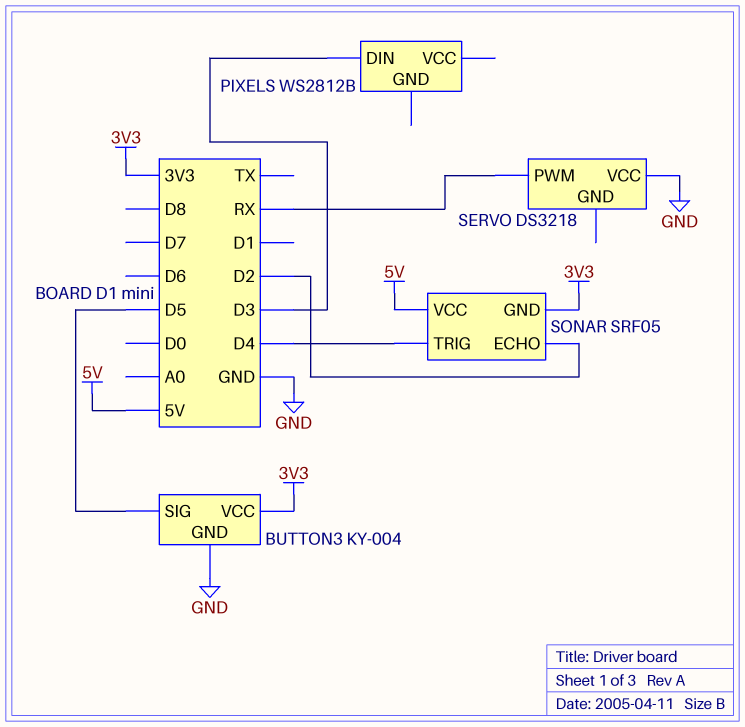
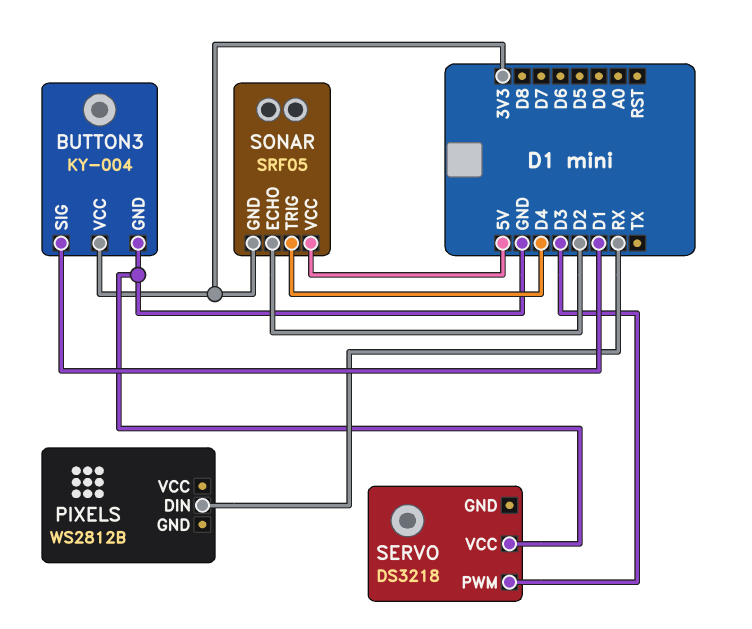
BUTTON3 pin SIG: D5 -> D1
PIXELS pin DIN: D3 -> RX
SERVO pin PWM: RX -> D3

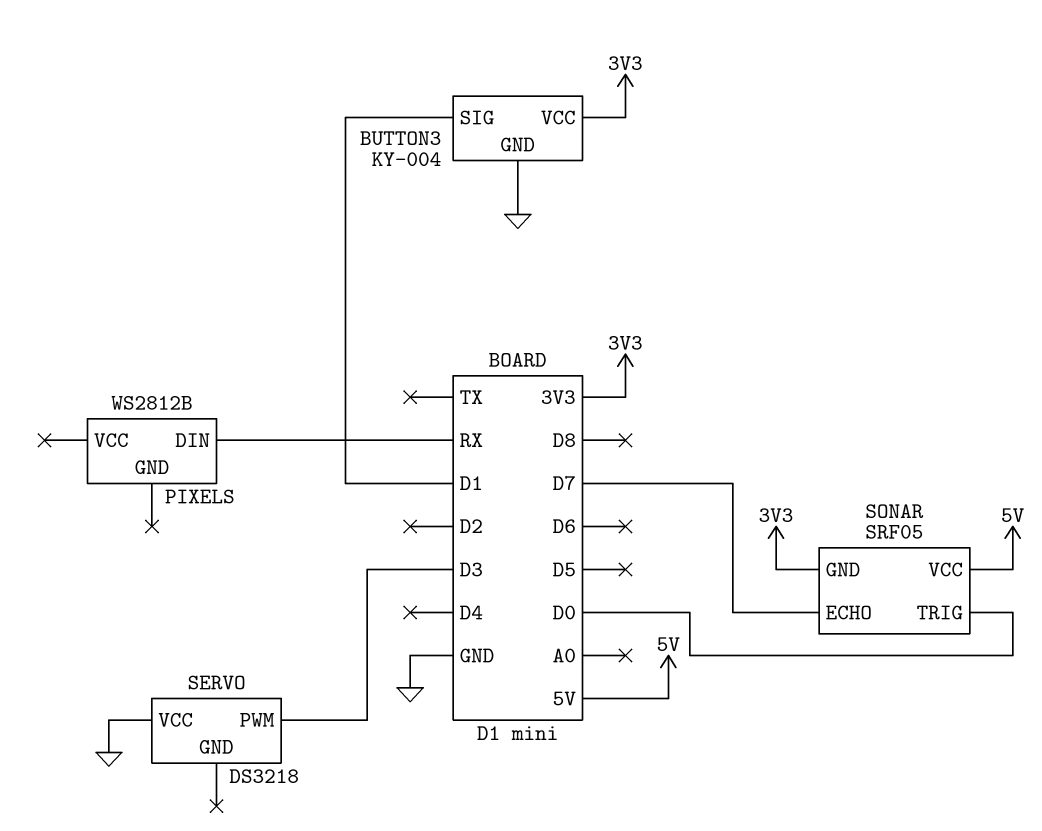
SONAR pin ECHO: D2 -> D7
SONAR pin TRIG: D4 -> D0

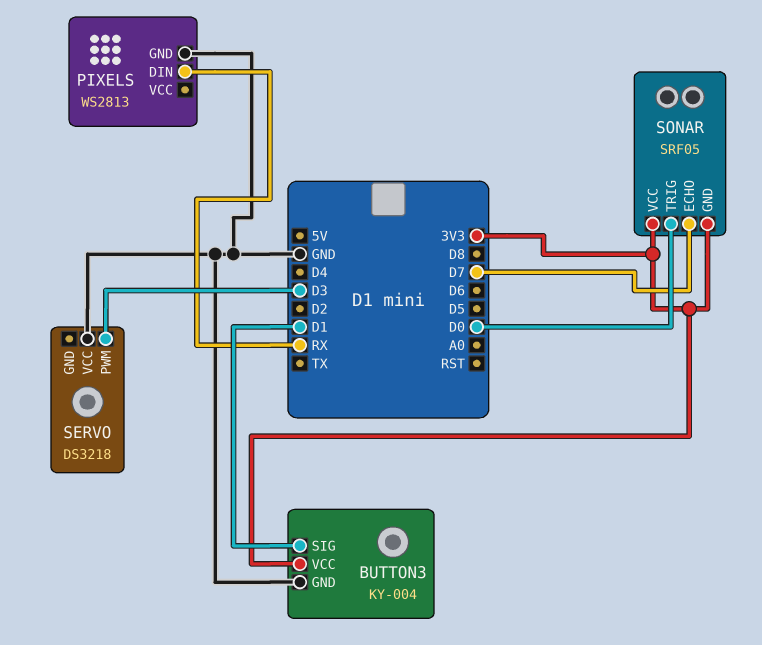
PIXELS: WS2812B -> WS2813
PIXELS pin GND: none -> GND
SONAR pin VCC: 5V -> 3V3

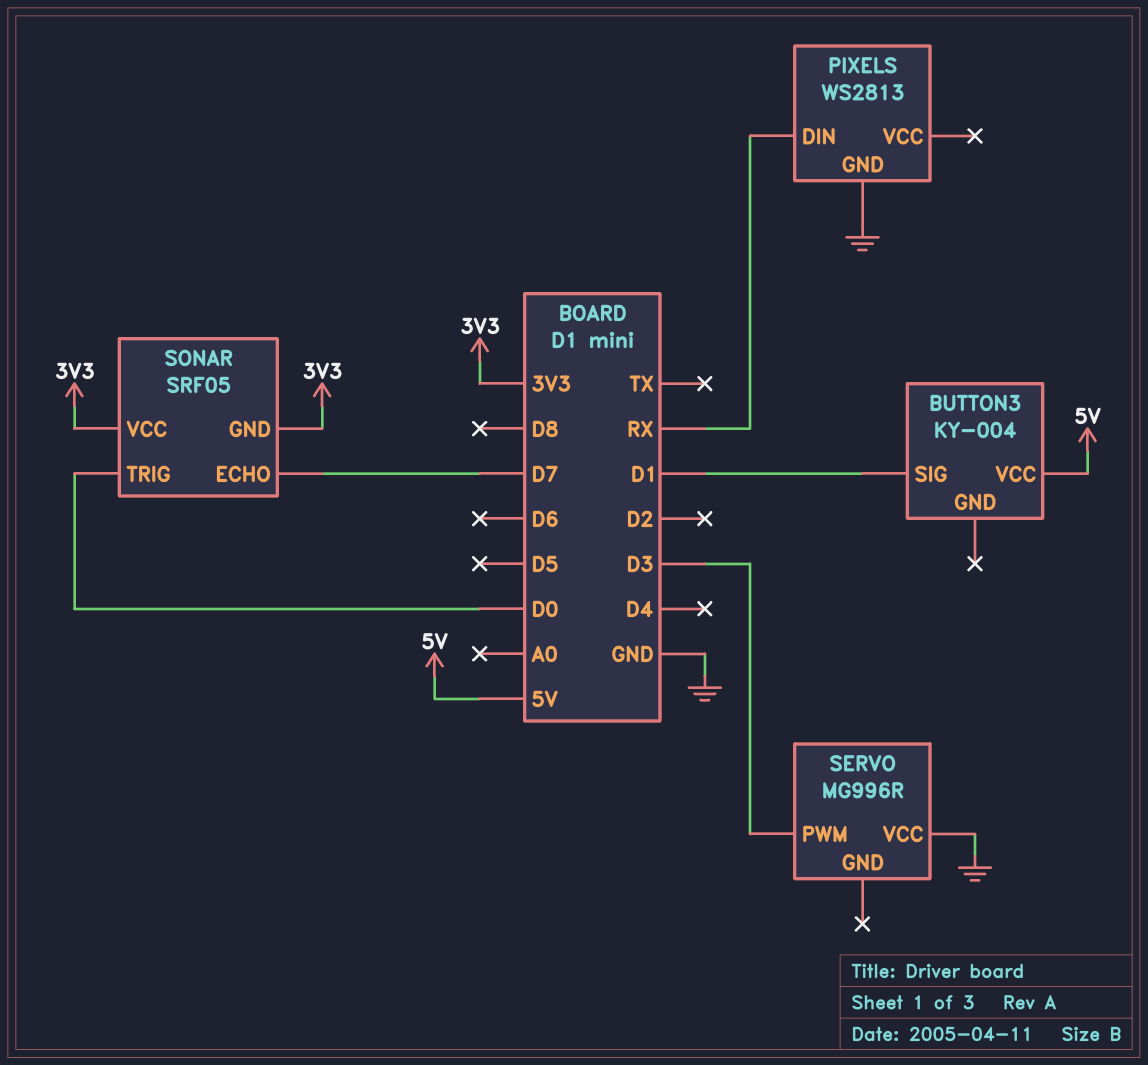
BUTTON3 pin GND: GND -> none
BUTTON3 pin VCC: 3V3 -> 5V
SERVO: DS3218 -> MG996R

